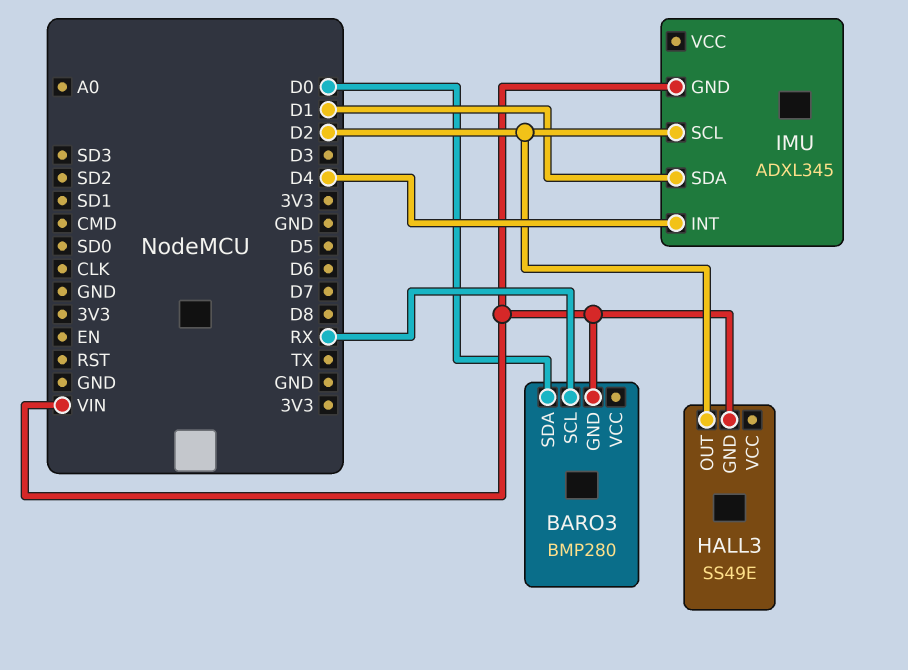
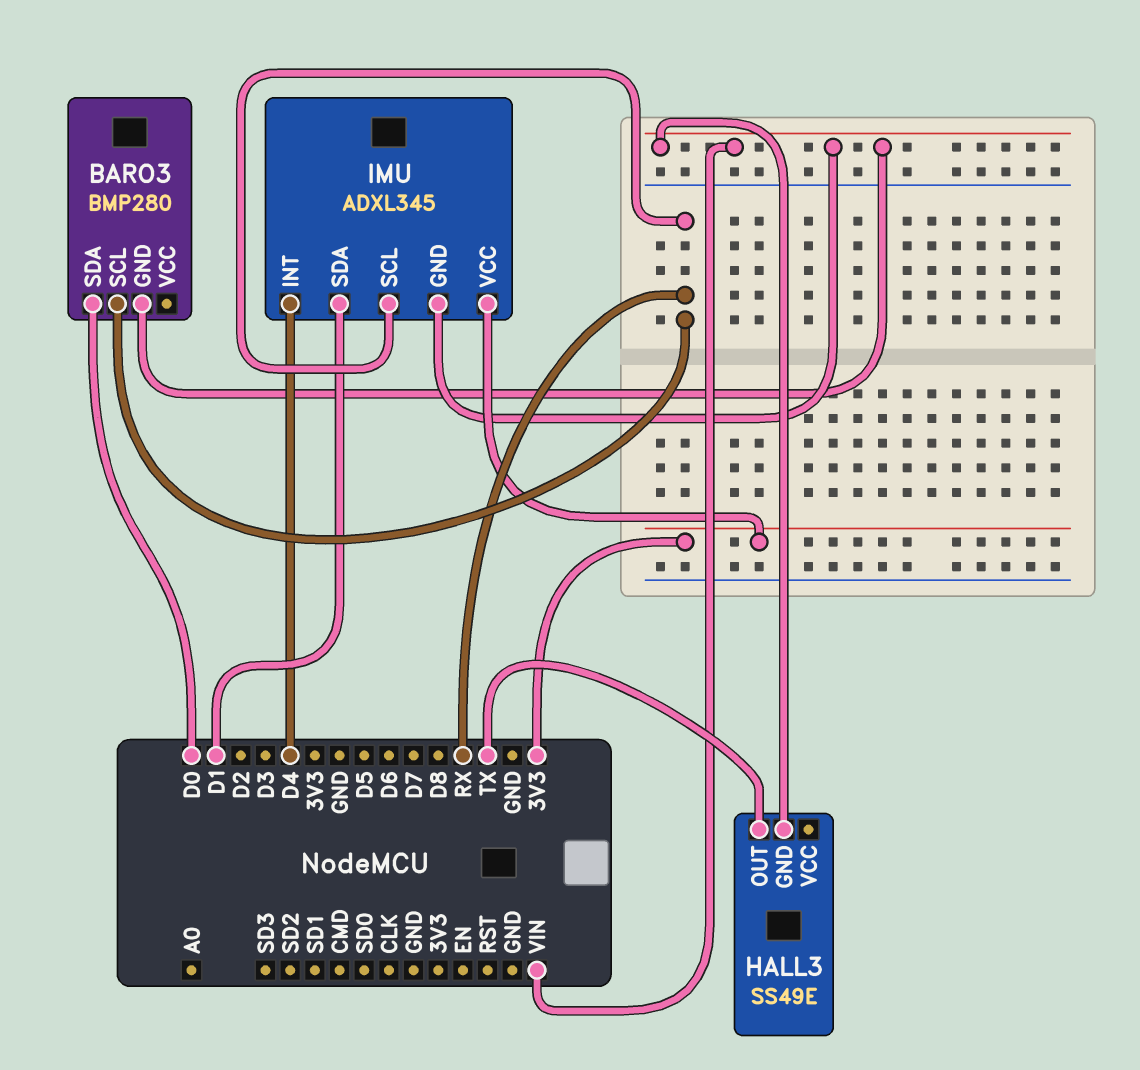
HALL3 pin OUT: D2 -> TX
IMU pin SCL: D2 -> RX
IMU pin VCC: none -> 3V3

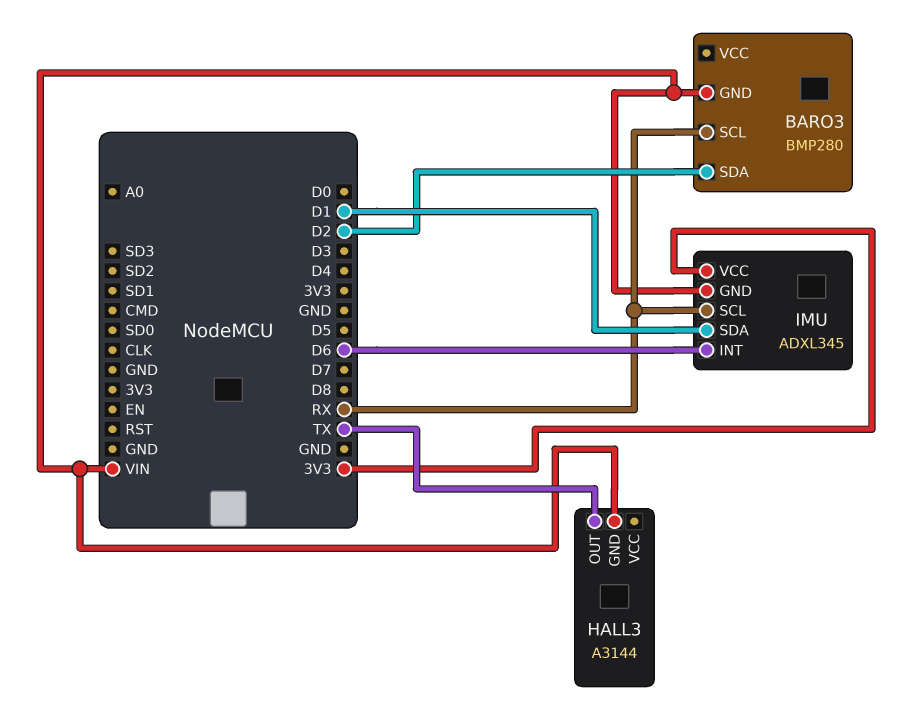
BARO3 pin SDA: D0 -> D2
HALL3: SS49E -> A3144
IMU pin INT: D4 -> D6

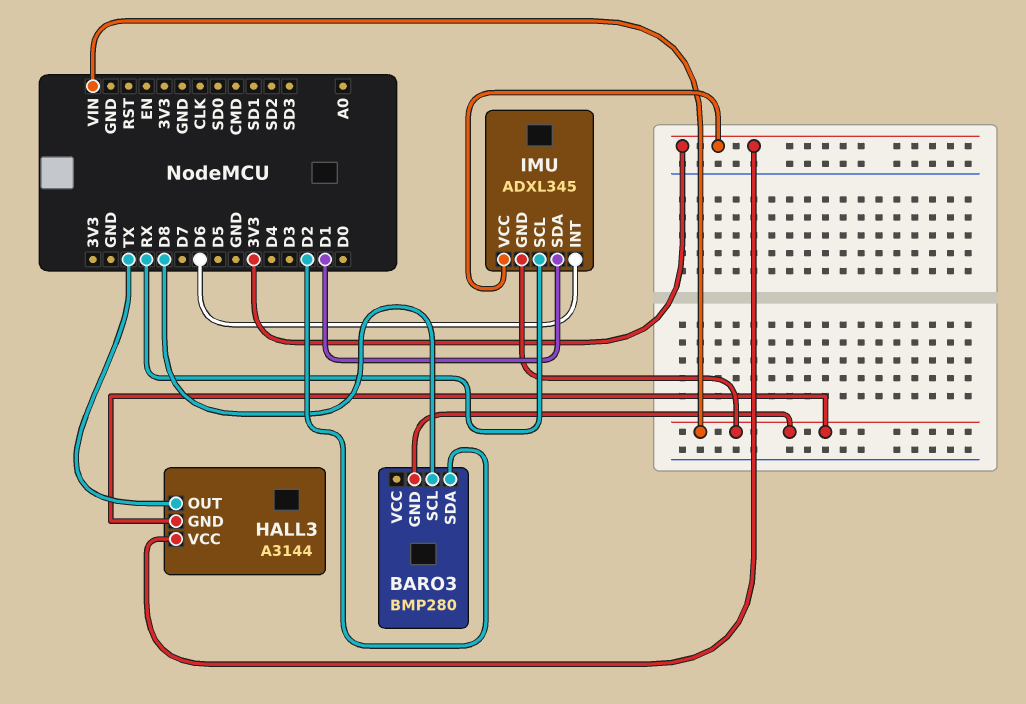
BARO3 pin SCL: RX -> D8
HALL3 pin VCC: none -> 3V3

